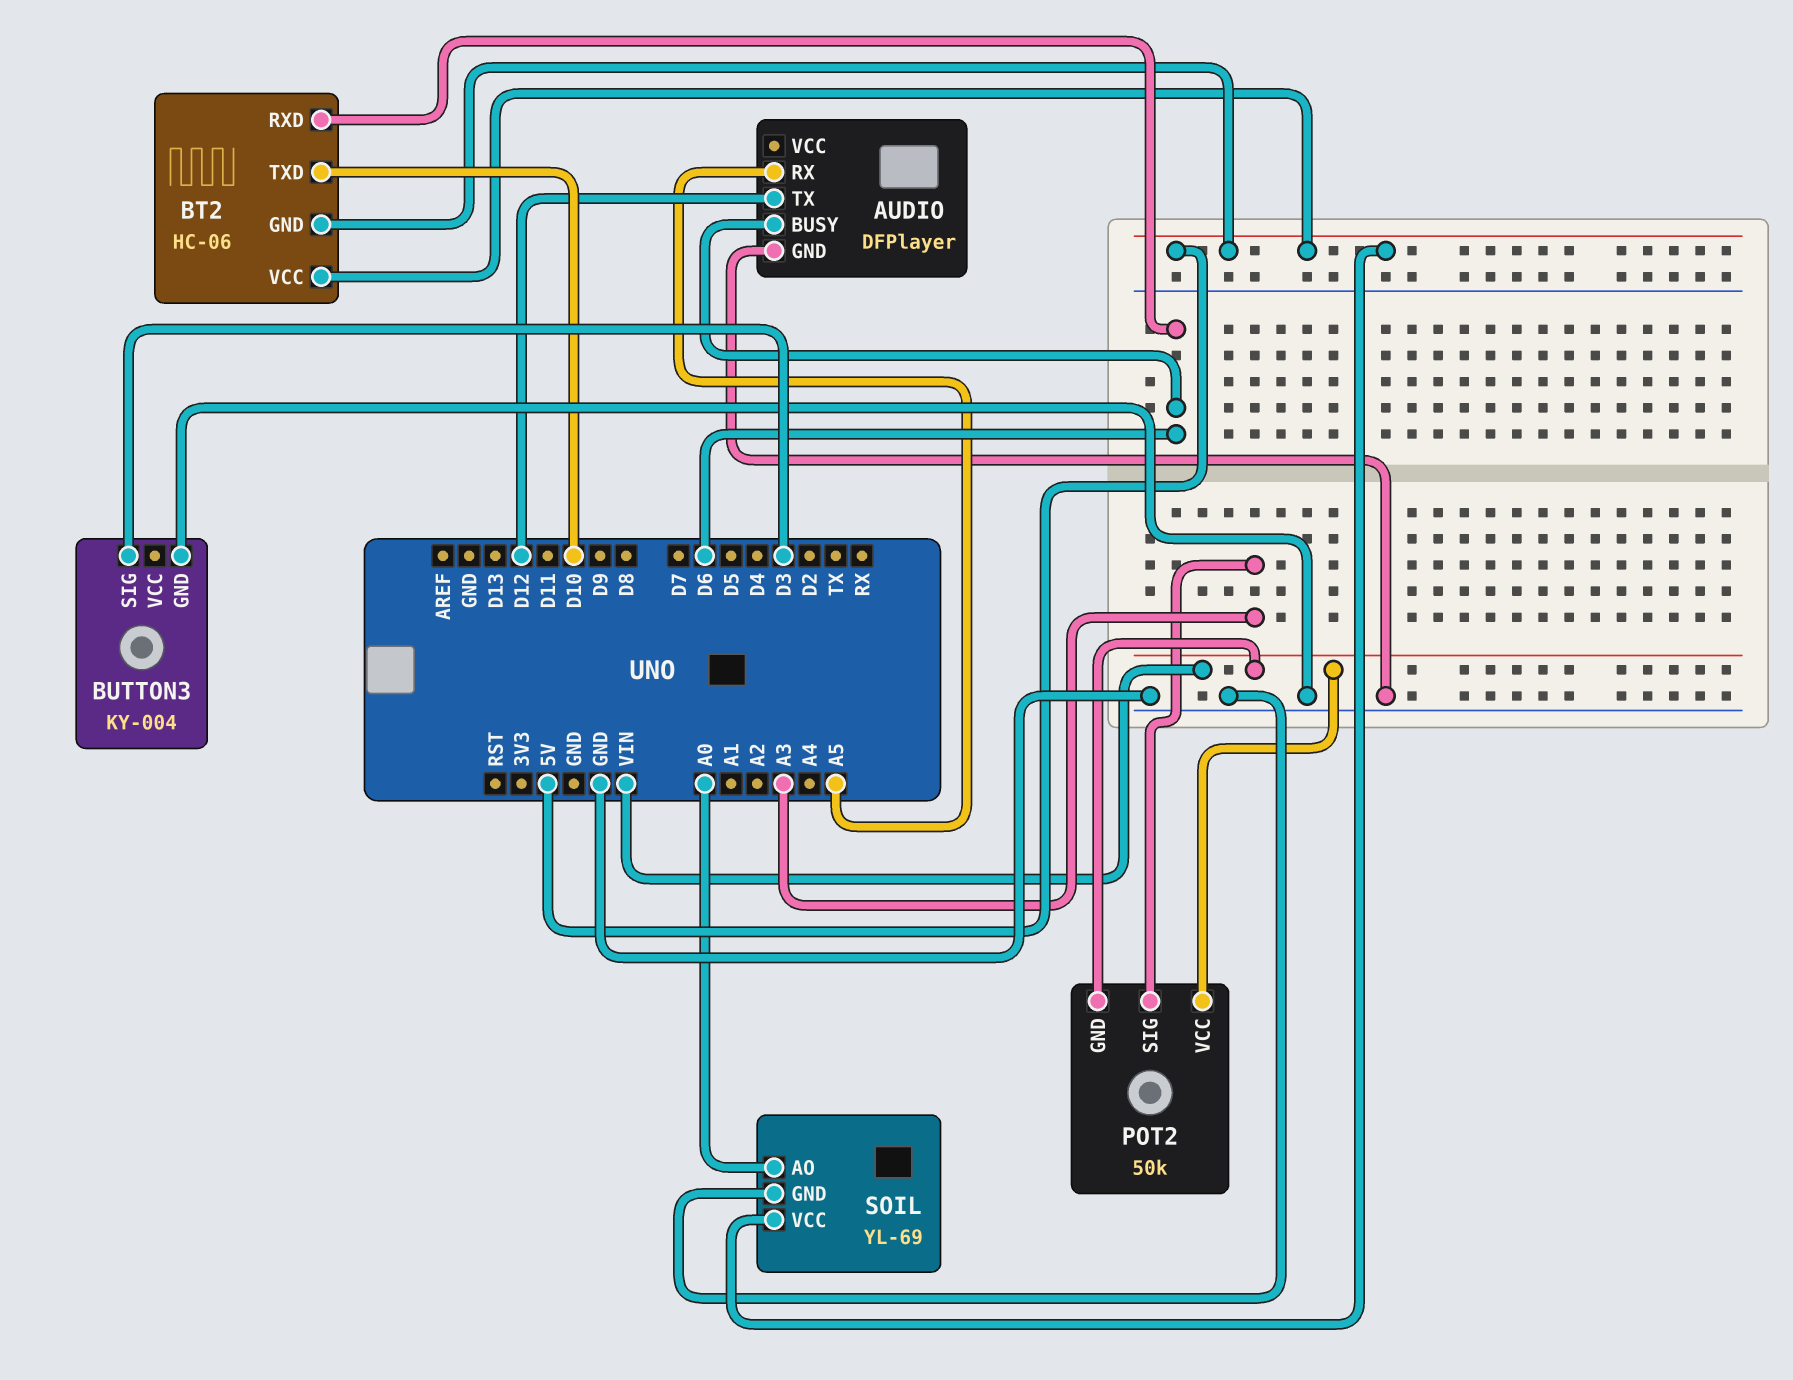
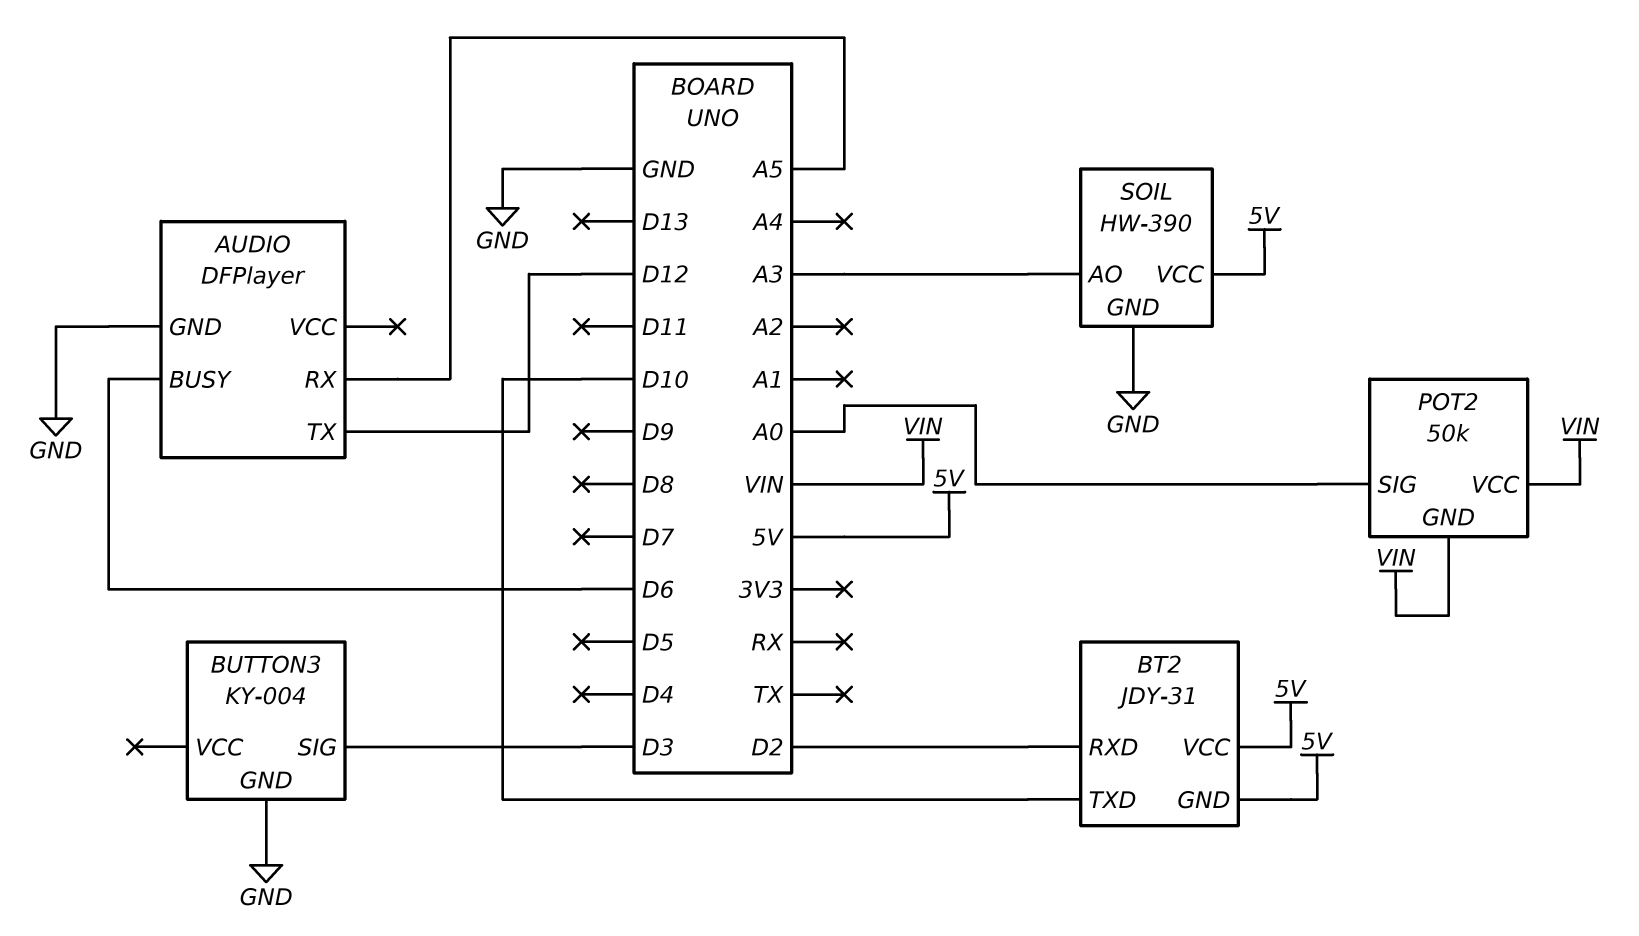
BT2: HC-06 -> JDY-31
BT2 pin RXD: D6 -> D2
POT2 pin SIG: A3 -> A0
SOIL: YL-69 -> HW-390
SOIL pin AO: A0 -> A3

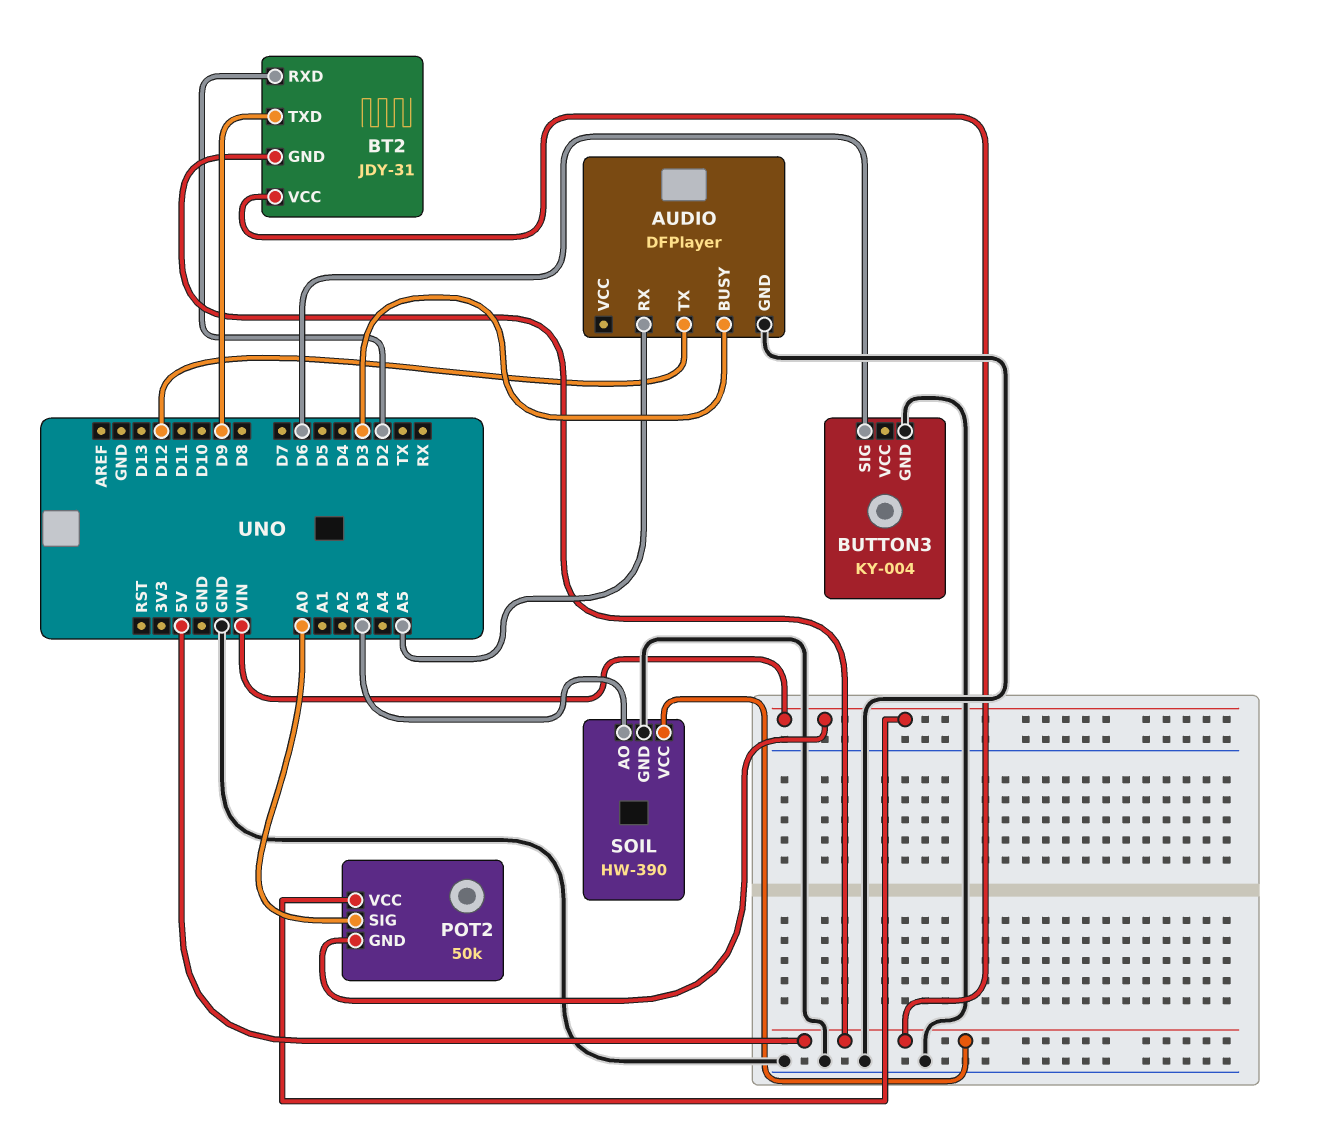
AUDIO pin BUSY: D6 -> D3
BT2 pin TXD: D10 -> D9
BUTTON3 pin SIG: D3 -> D6

